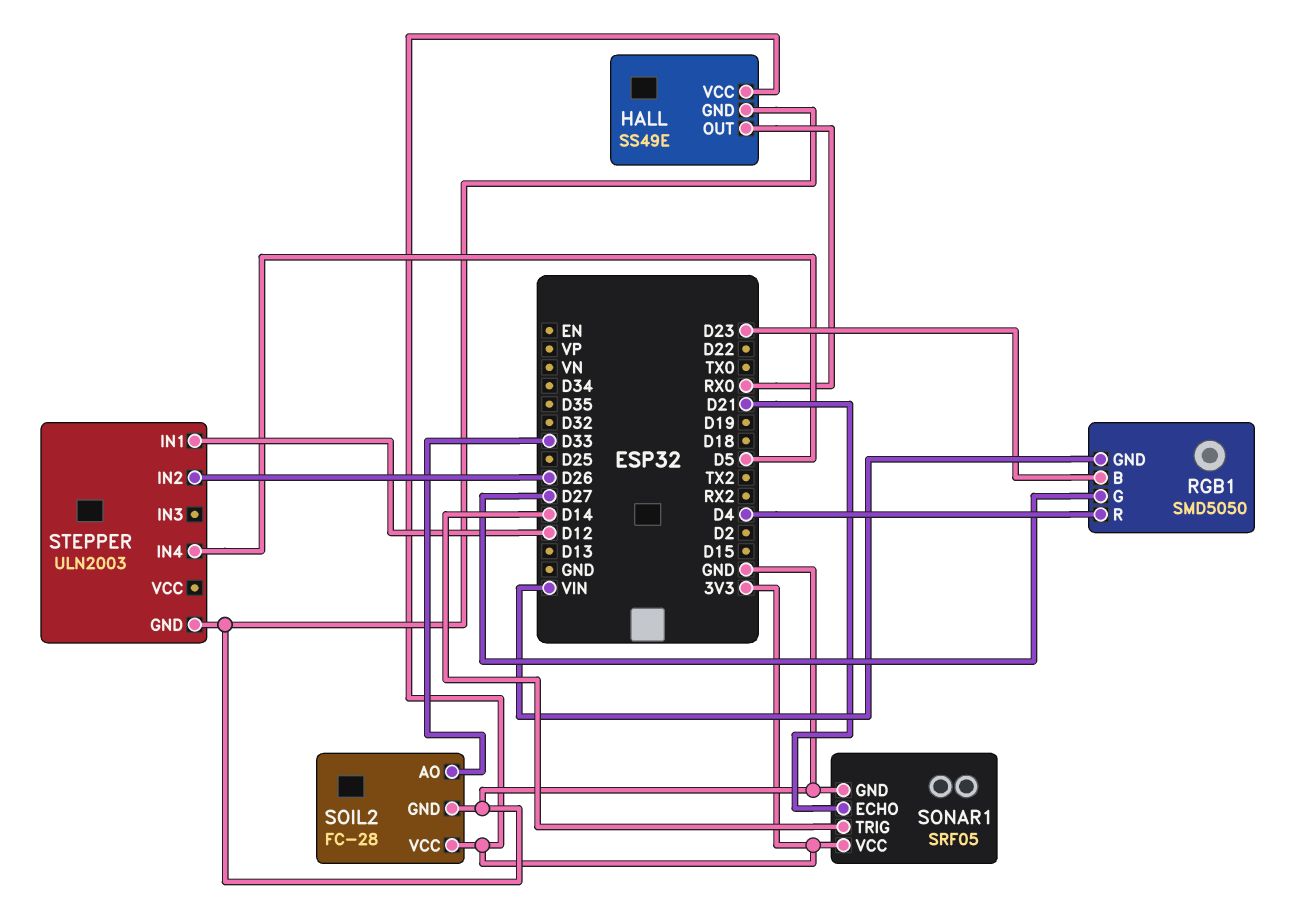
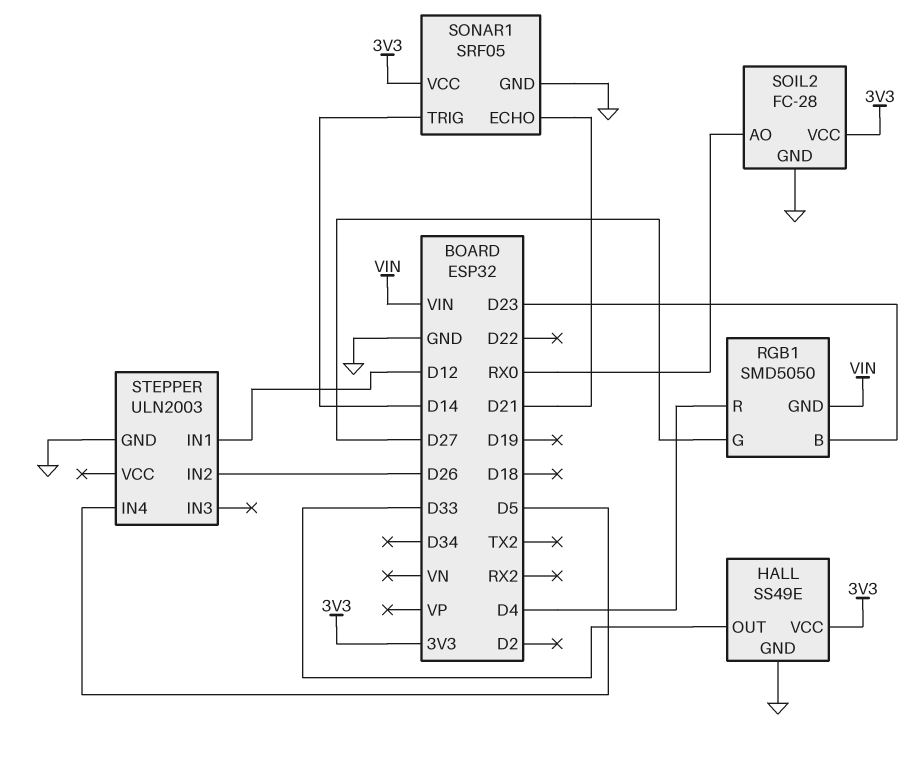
HALL pin OUT: RX0 -> D33
SOIL2 pin AO: D33 -> RX0

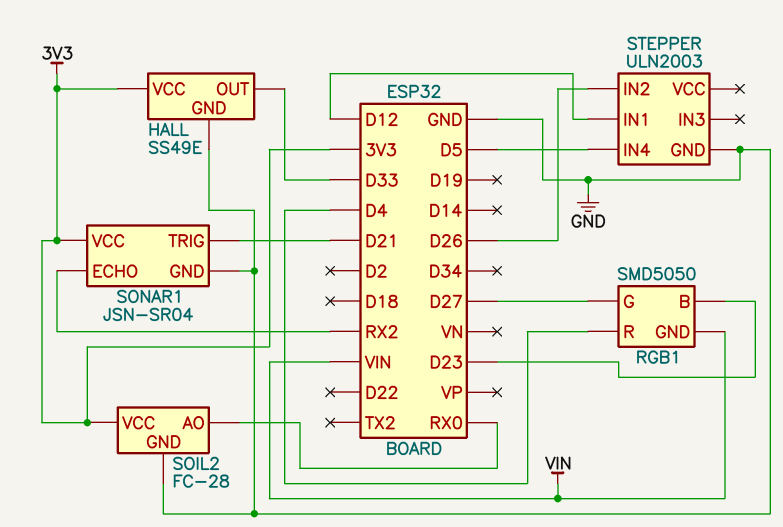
SONAR1: SRF05 -> JSN-SR04
SONAR1 pin ECHO: D21 -> RX2
SONAR1 pin TRIG: D14 -> D21

